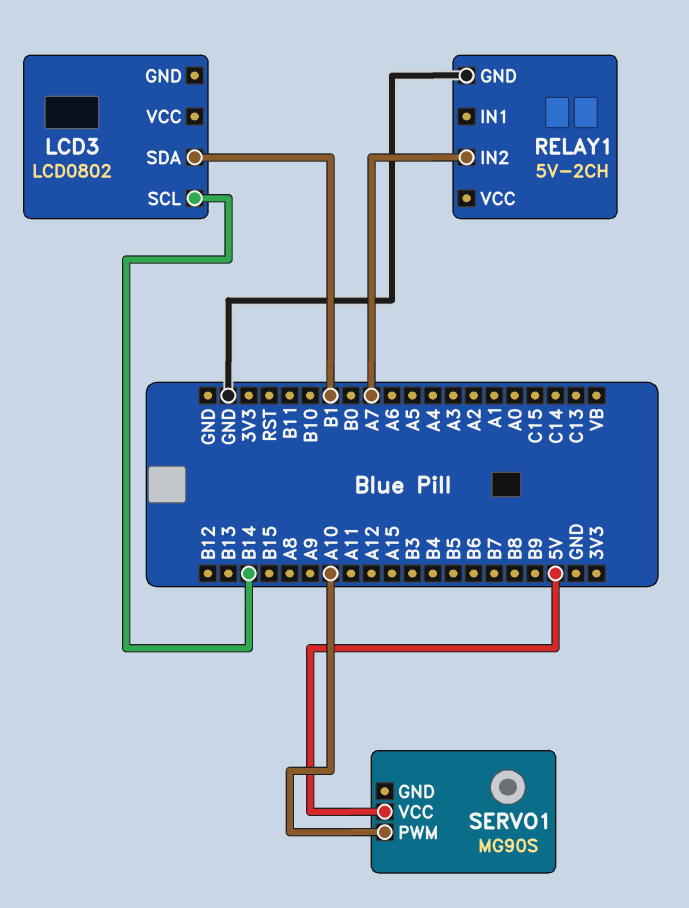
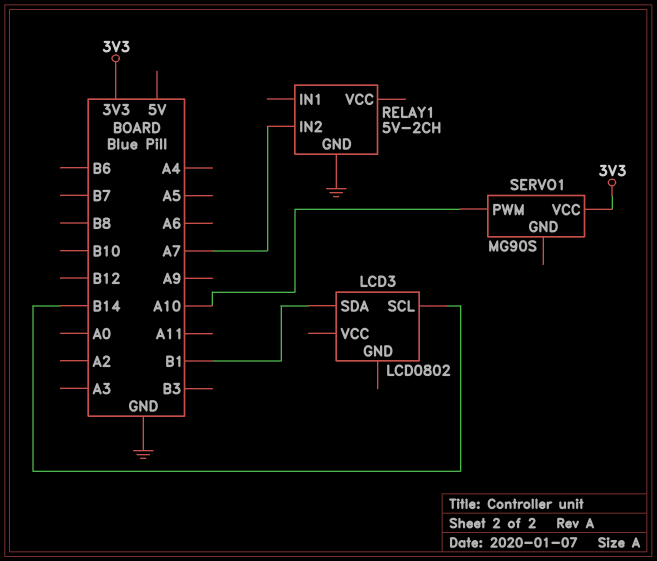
SERVO1 pin VCC: 5V -> 3V3

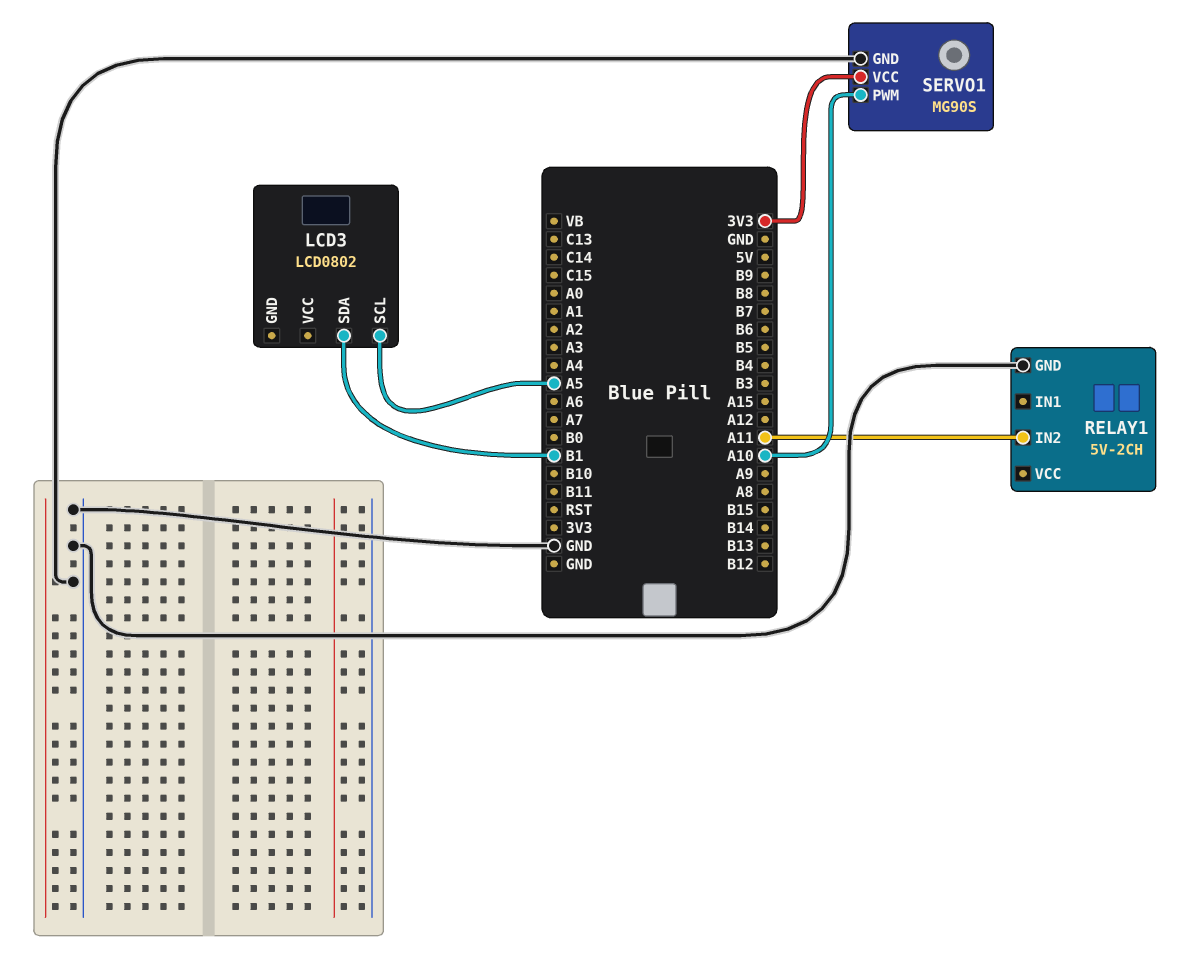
LCD3 pin SCL: B14 -> A5
RELAY1 pin IN2: A7 -> A11
SERVO1 pin GND: none -> GND

